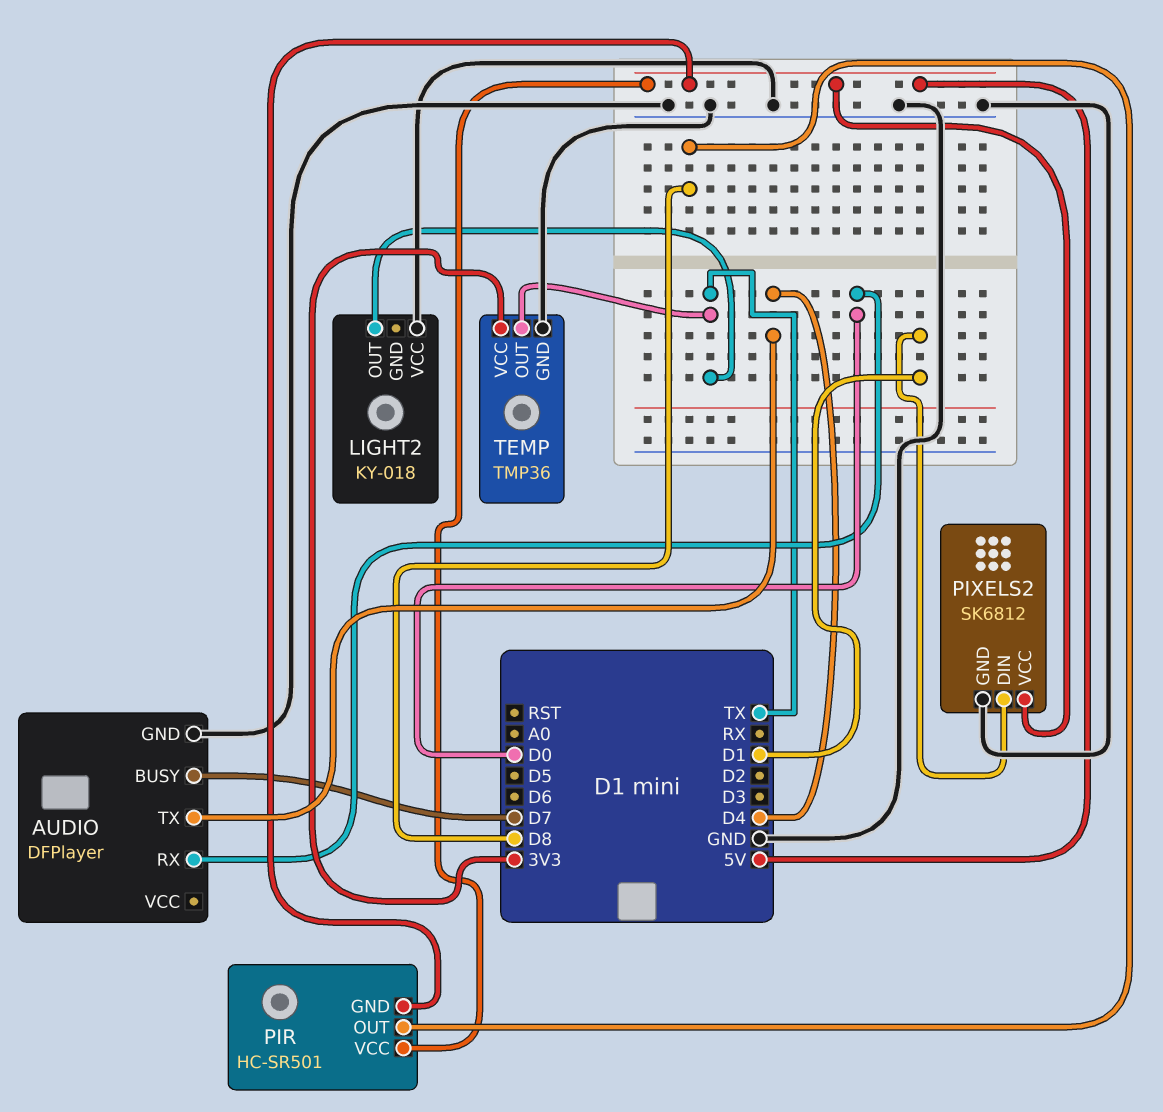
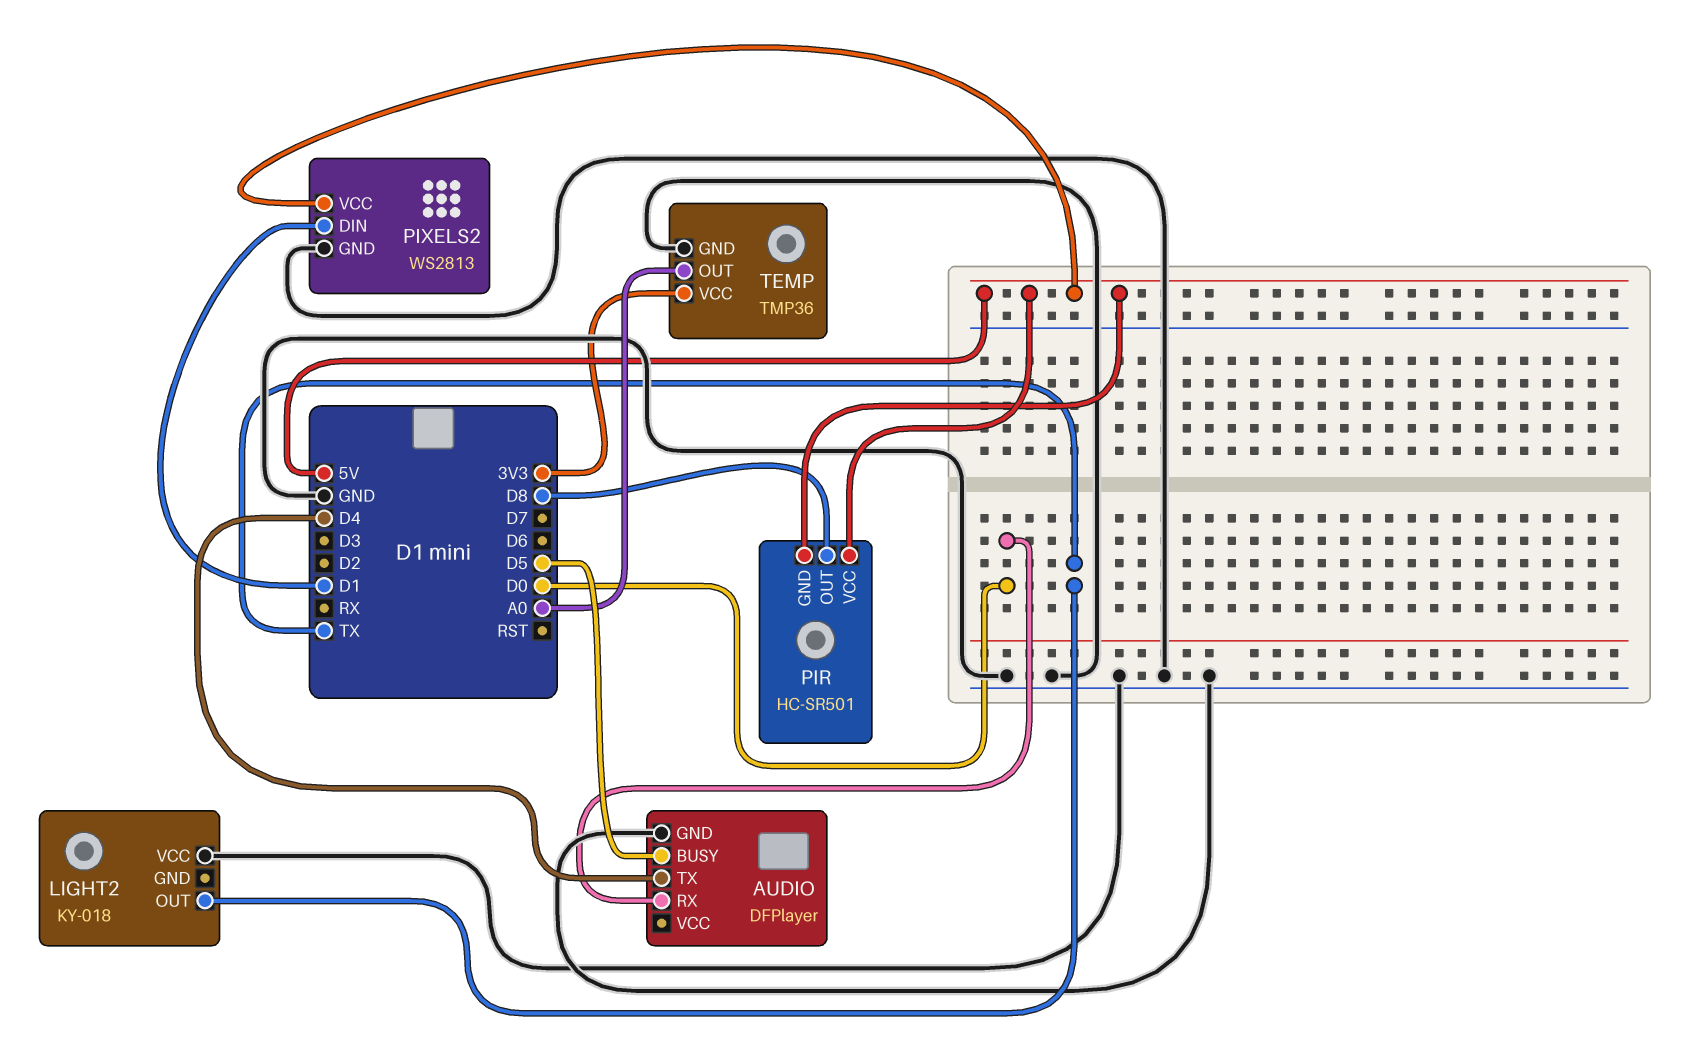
AUDIO pin BUSY: D7 -> D5
PIXELS2: SK6812 -> WS2813
TEMP pin OUT: TX -> A0

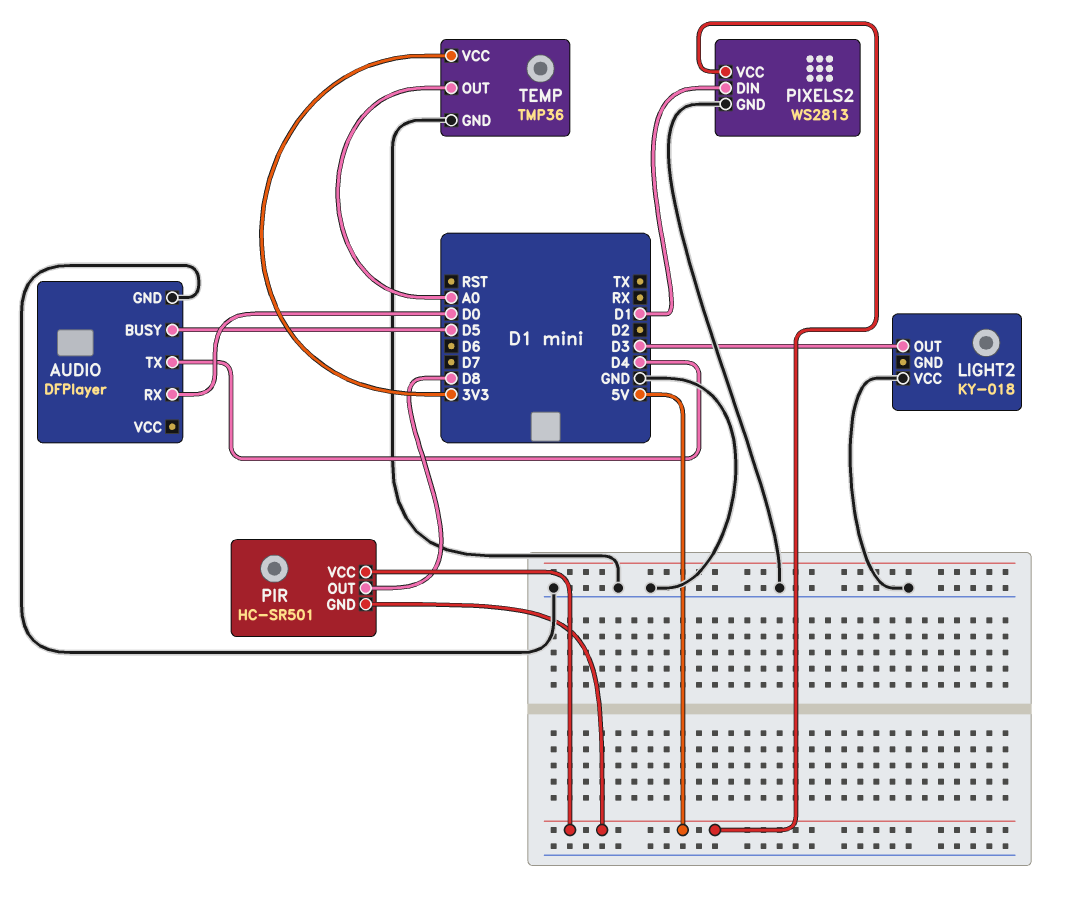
LIGHT2 pin OUT: TX -> D3

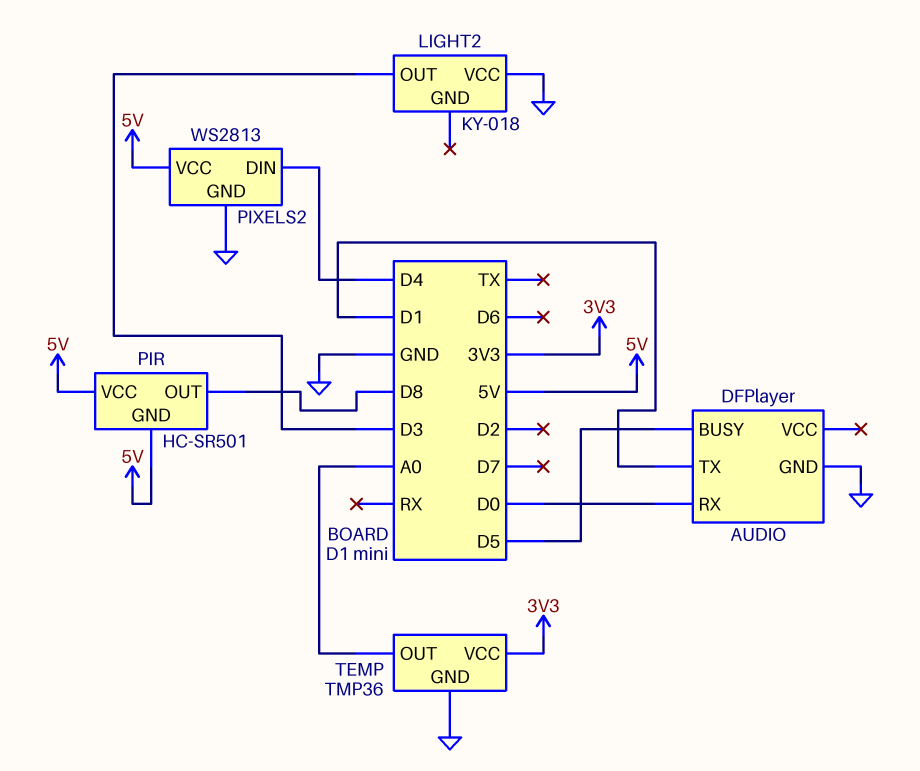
AUDIO pin TX: D4 -> D1
PIXELS2 pin DIN: D1 -> D4

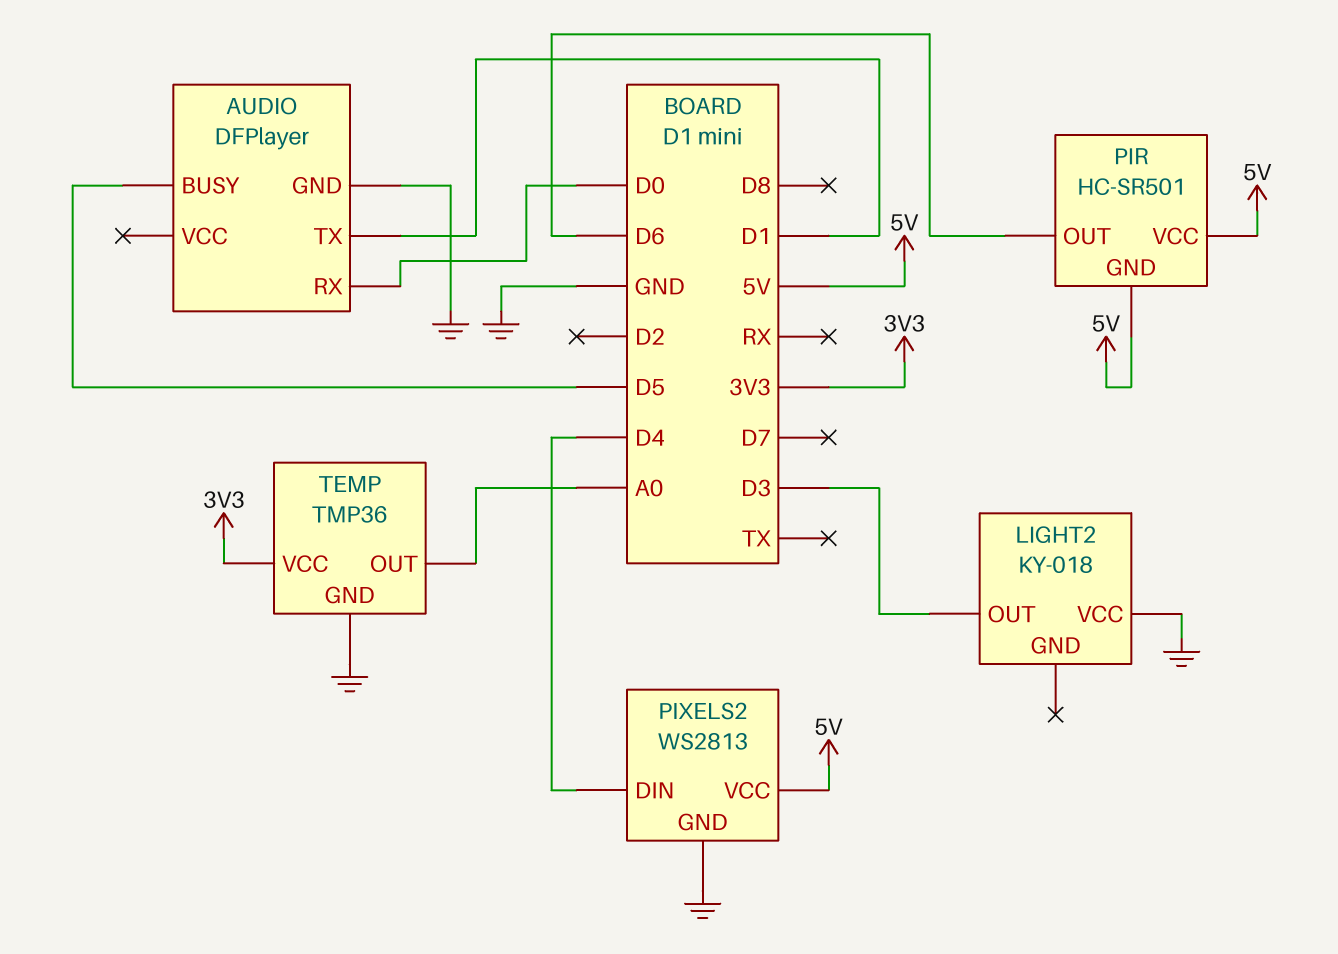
PIR pin OUT: D8 -> D6

